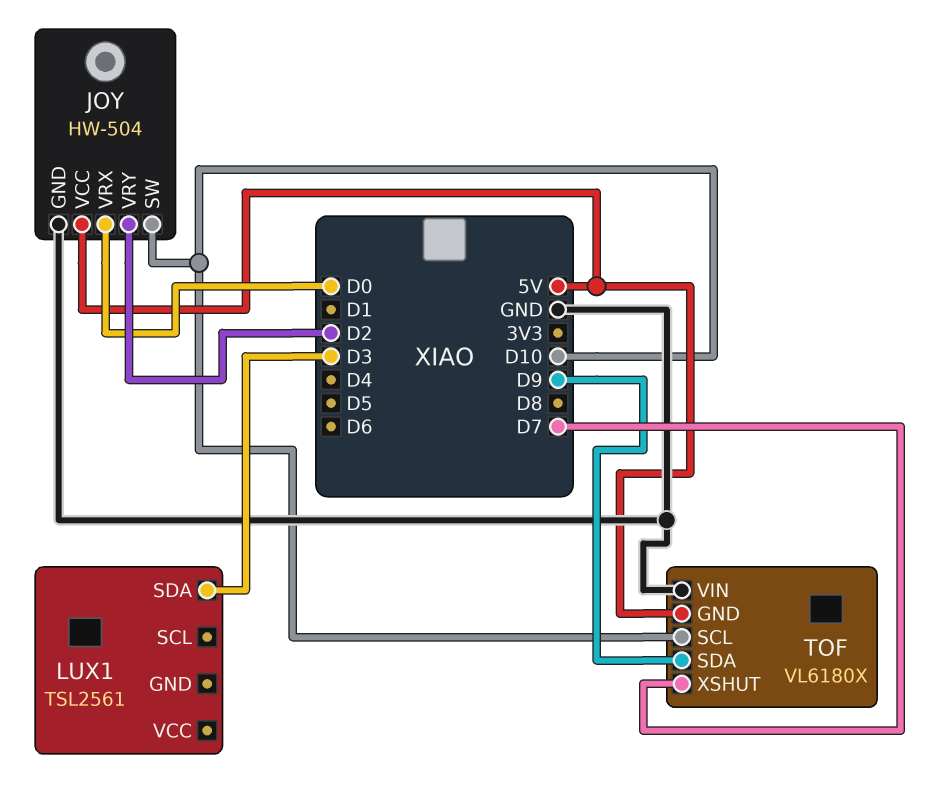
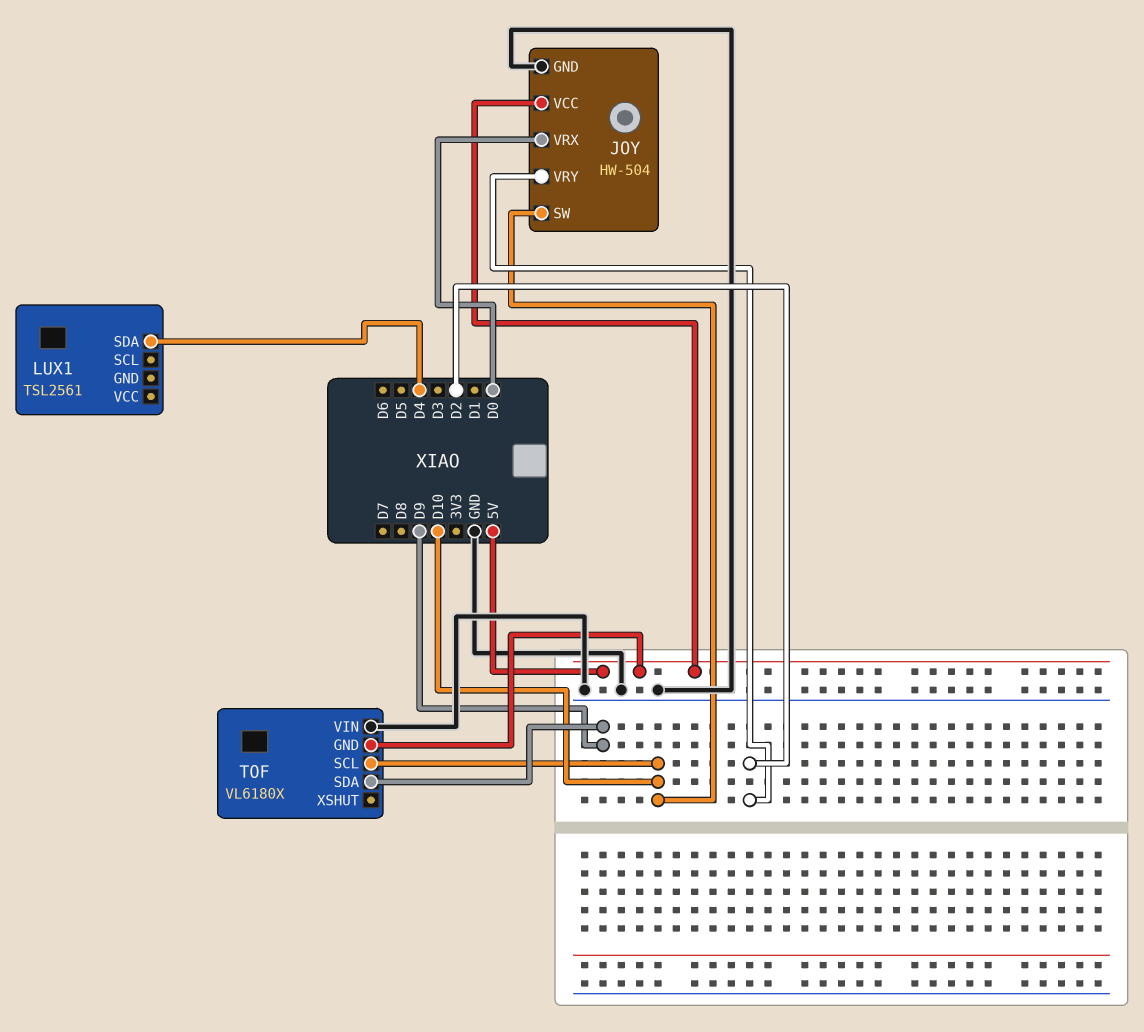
LUX1 pin SDA: D3 -> D4
TOF pin XSHUT: D7 -> none

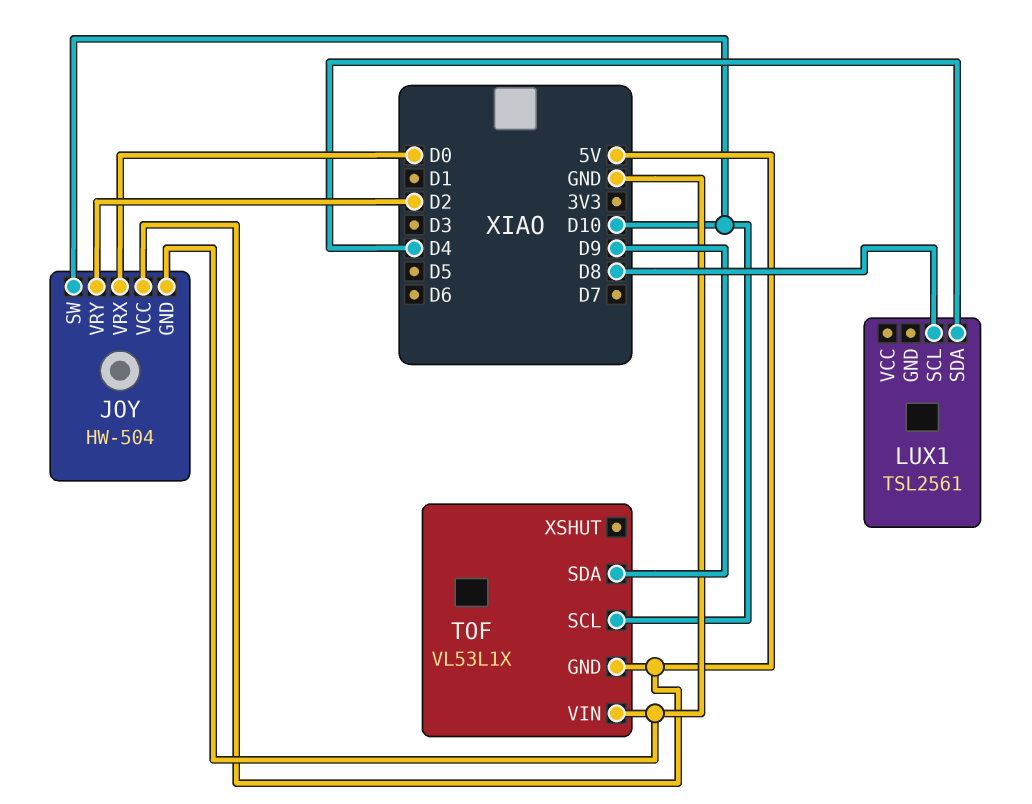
LUX1 pin SCL: none -> D8
TOF: VL6180X -> VL53L1X

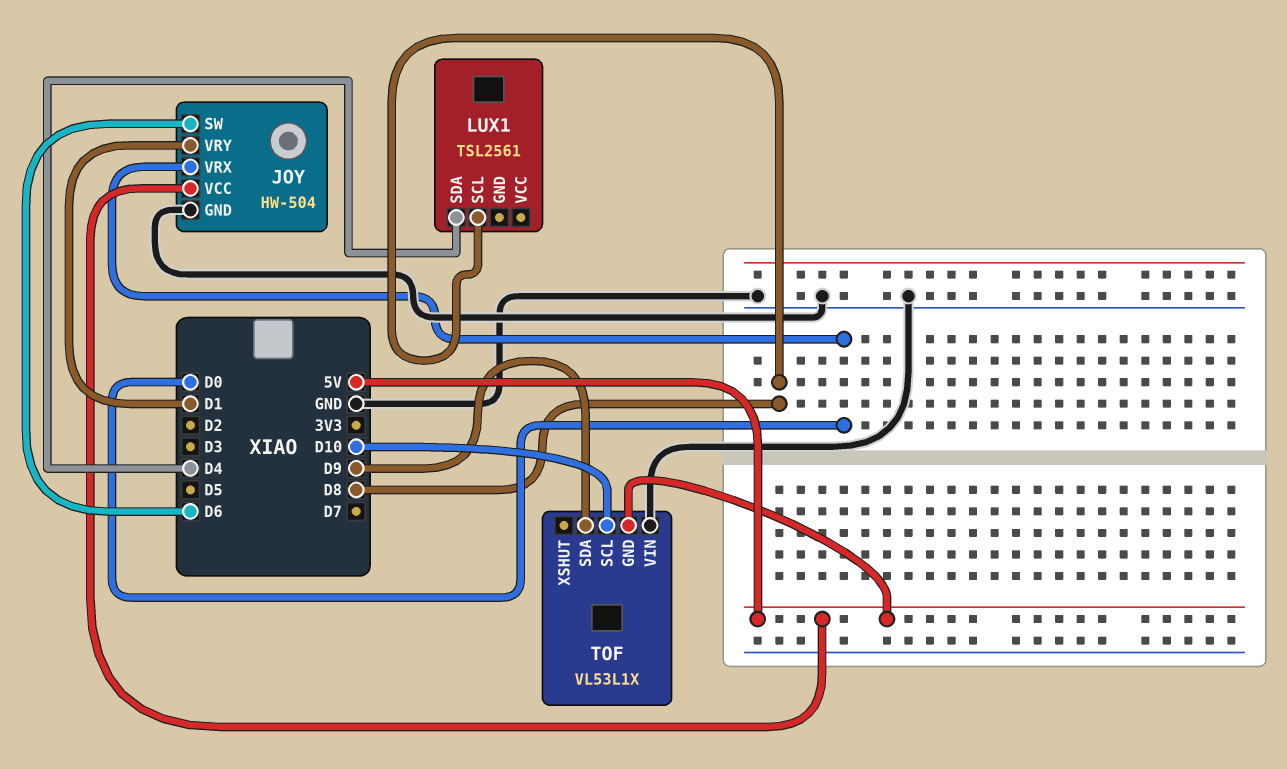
JOY pin SW: D10 -> D6
JOY pin VRY: D2 -> D1

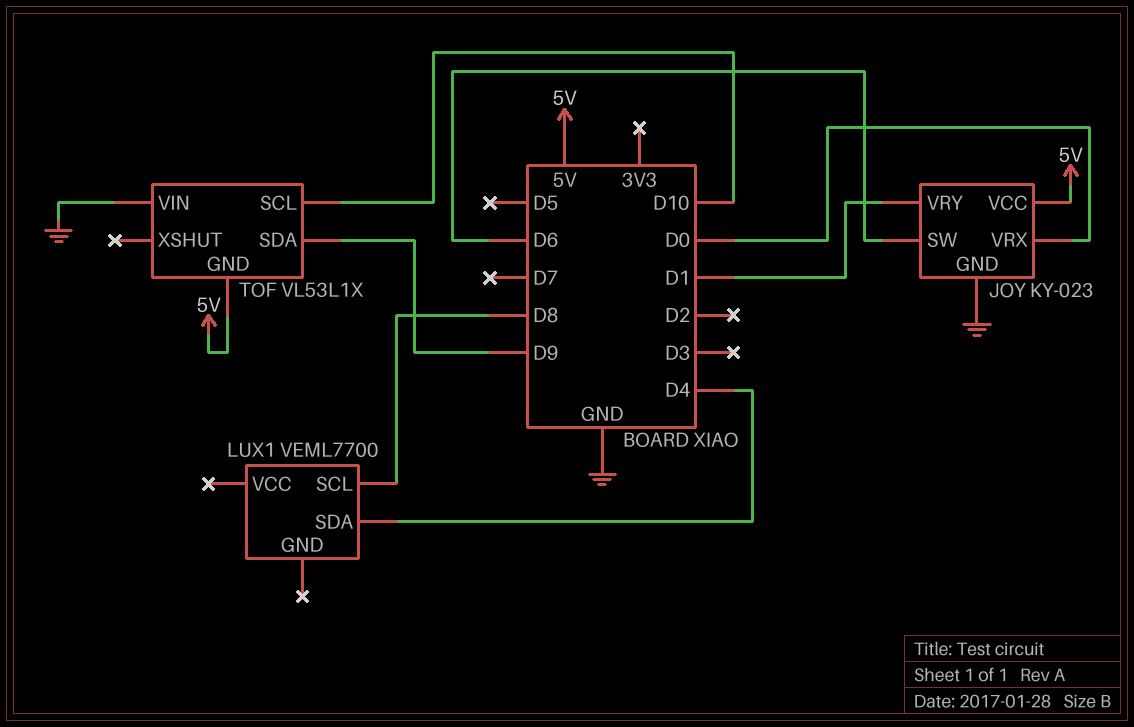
JOY: HW-504 -> KY-023
LUX1: TSL2561 -> VEML7700

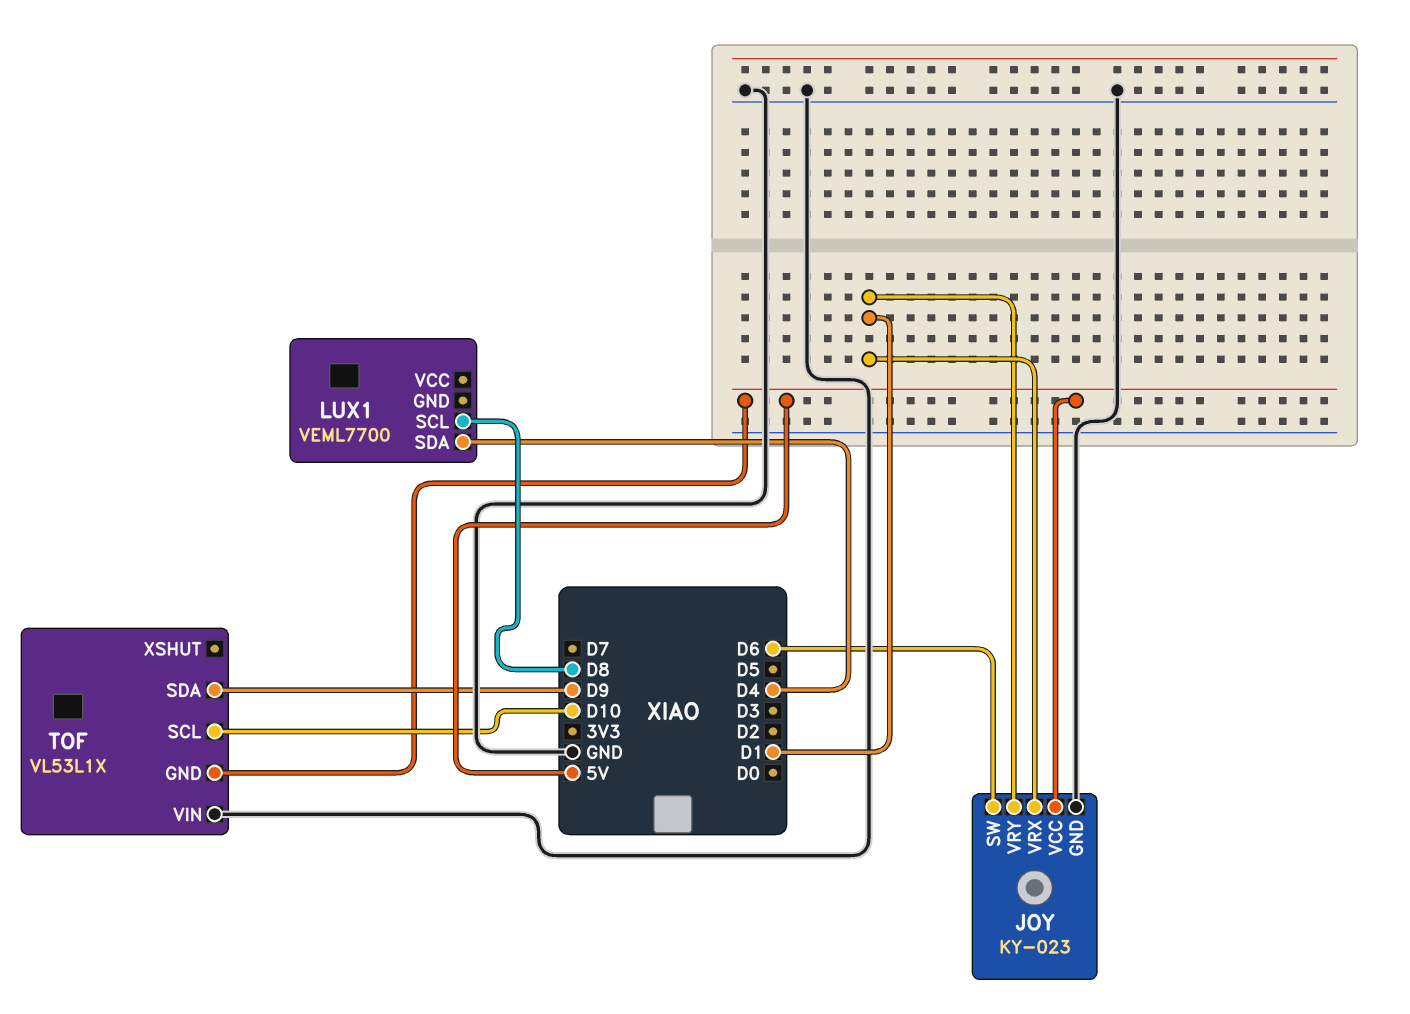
JOY pin VRX: D0 -> D1

